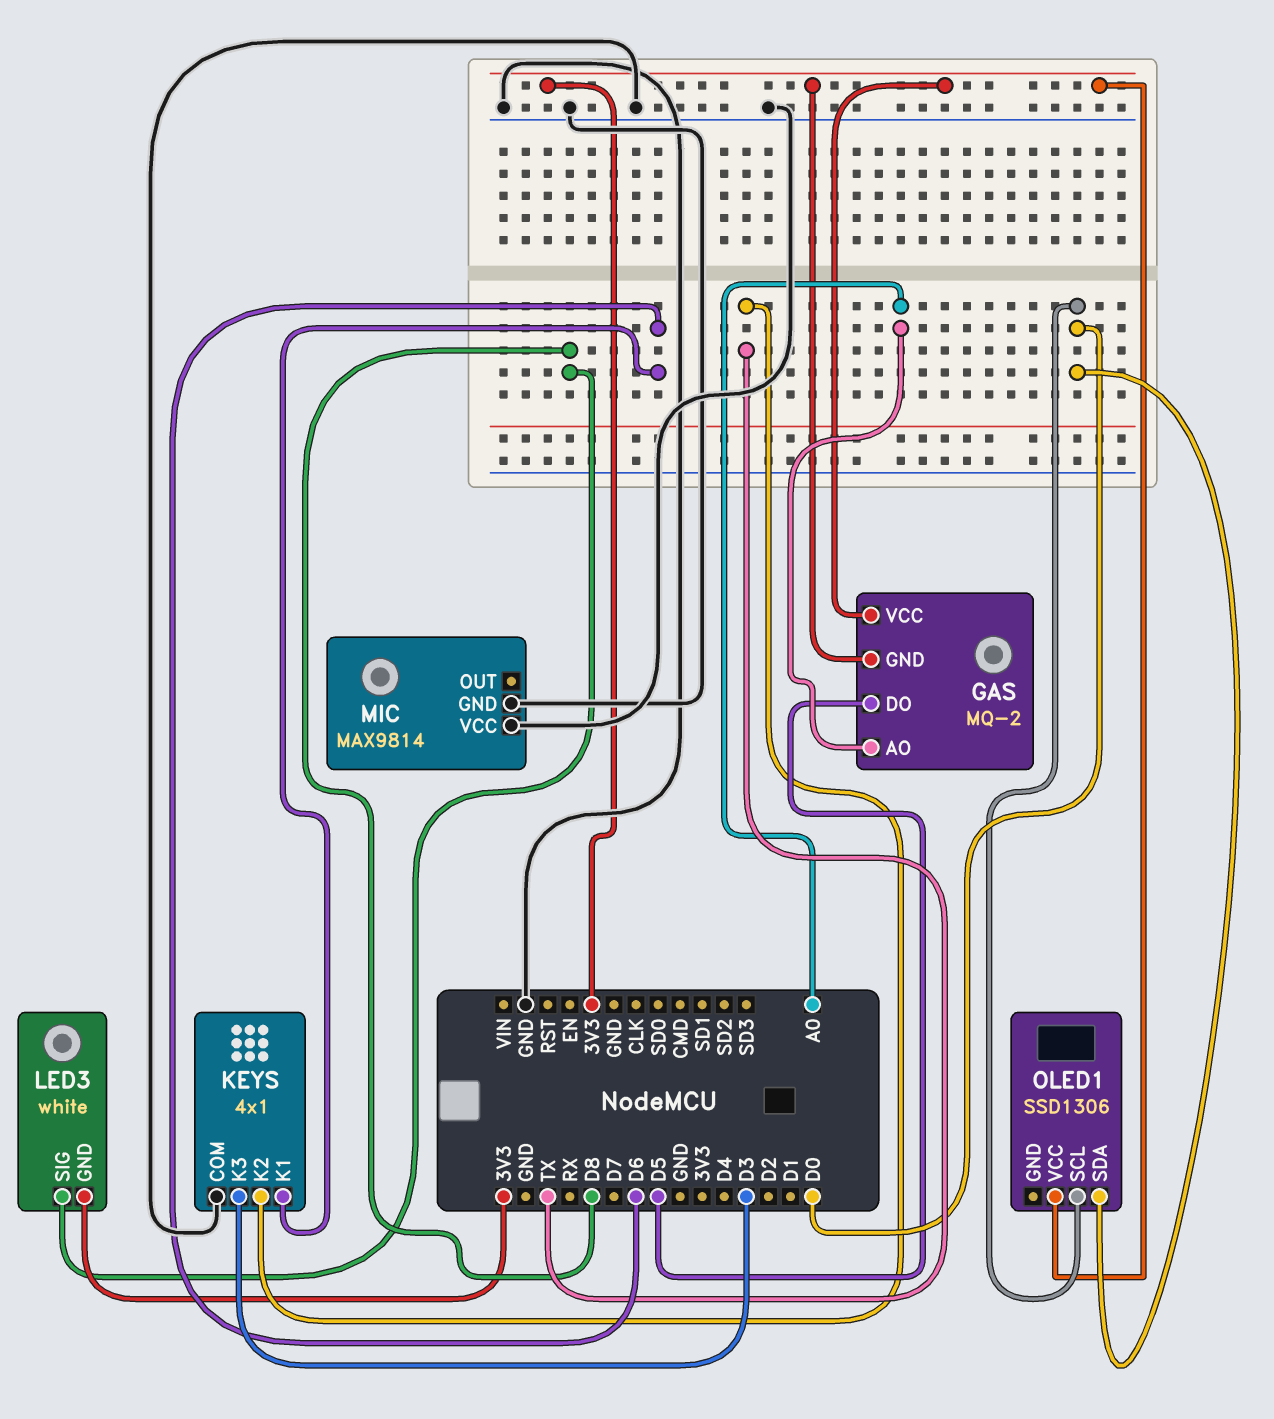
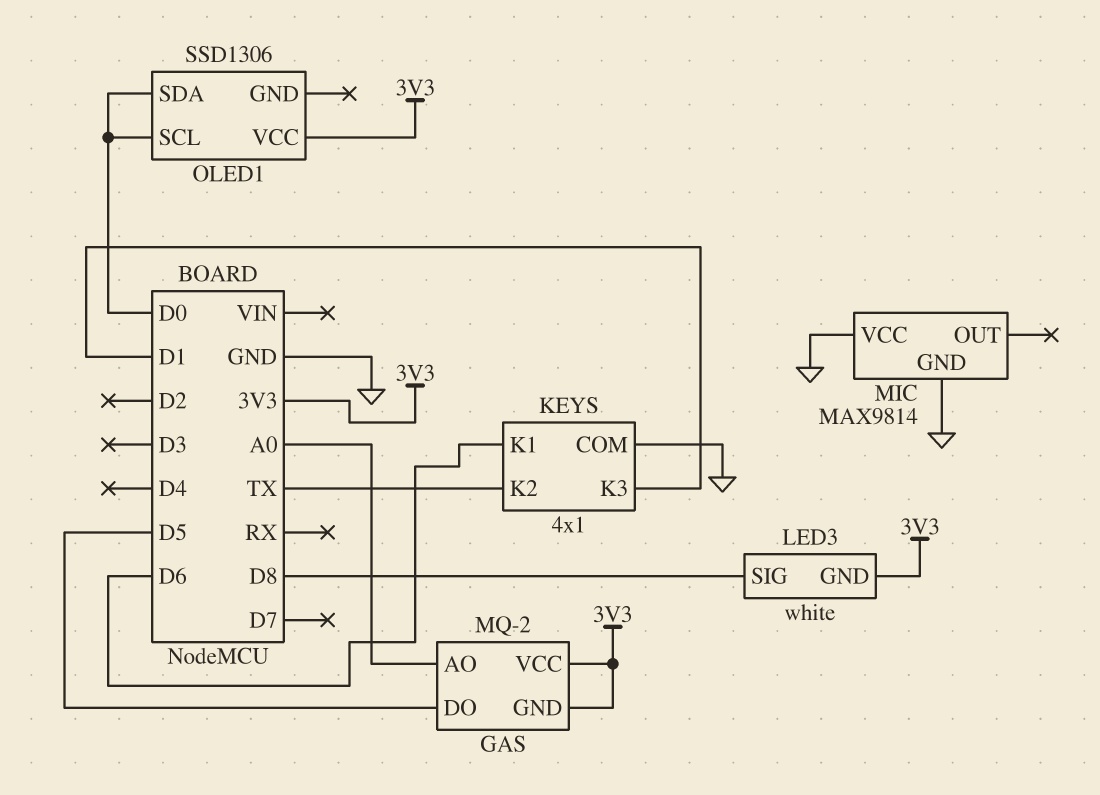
KEYS pin K3: D3 -> D1

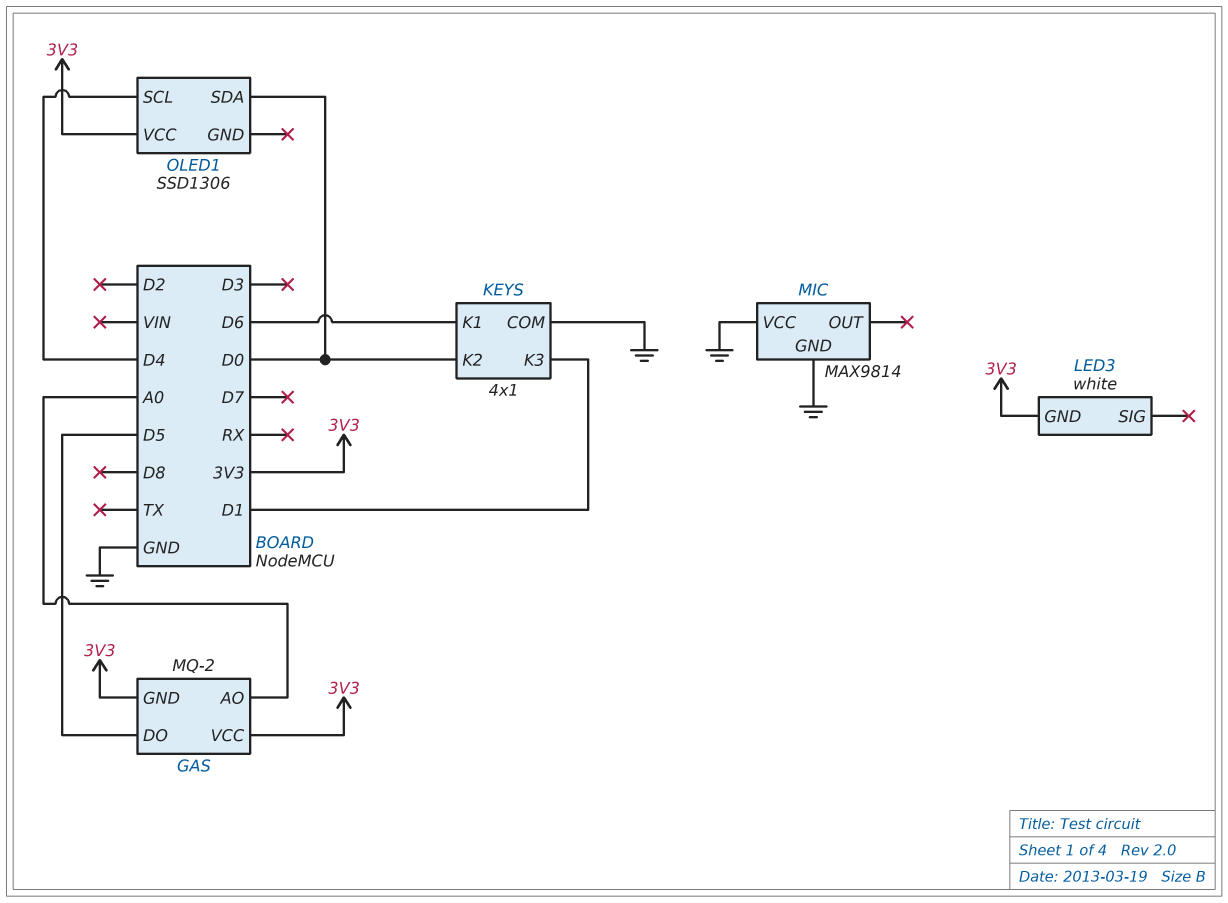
KEYS pin K2: TX -> D0
LED3 pin SIG: D8 -> none
OLED1 pin SCL: D0 -> D4

